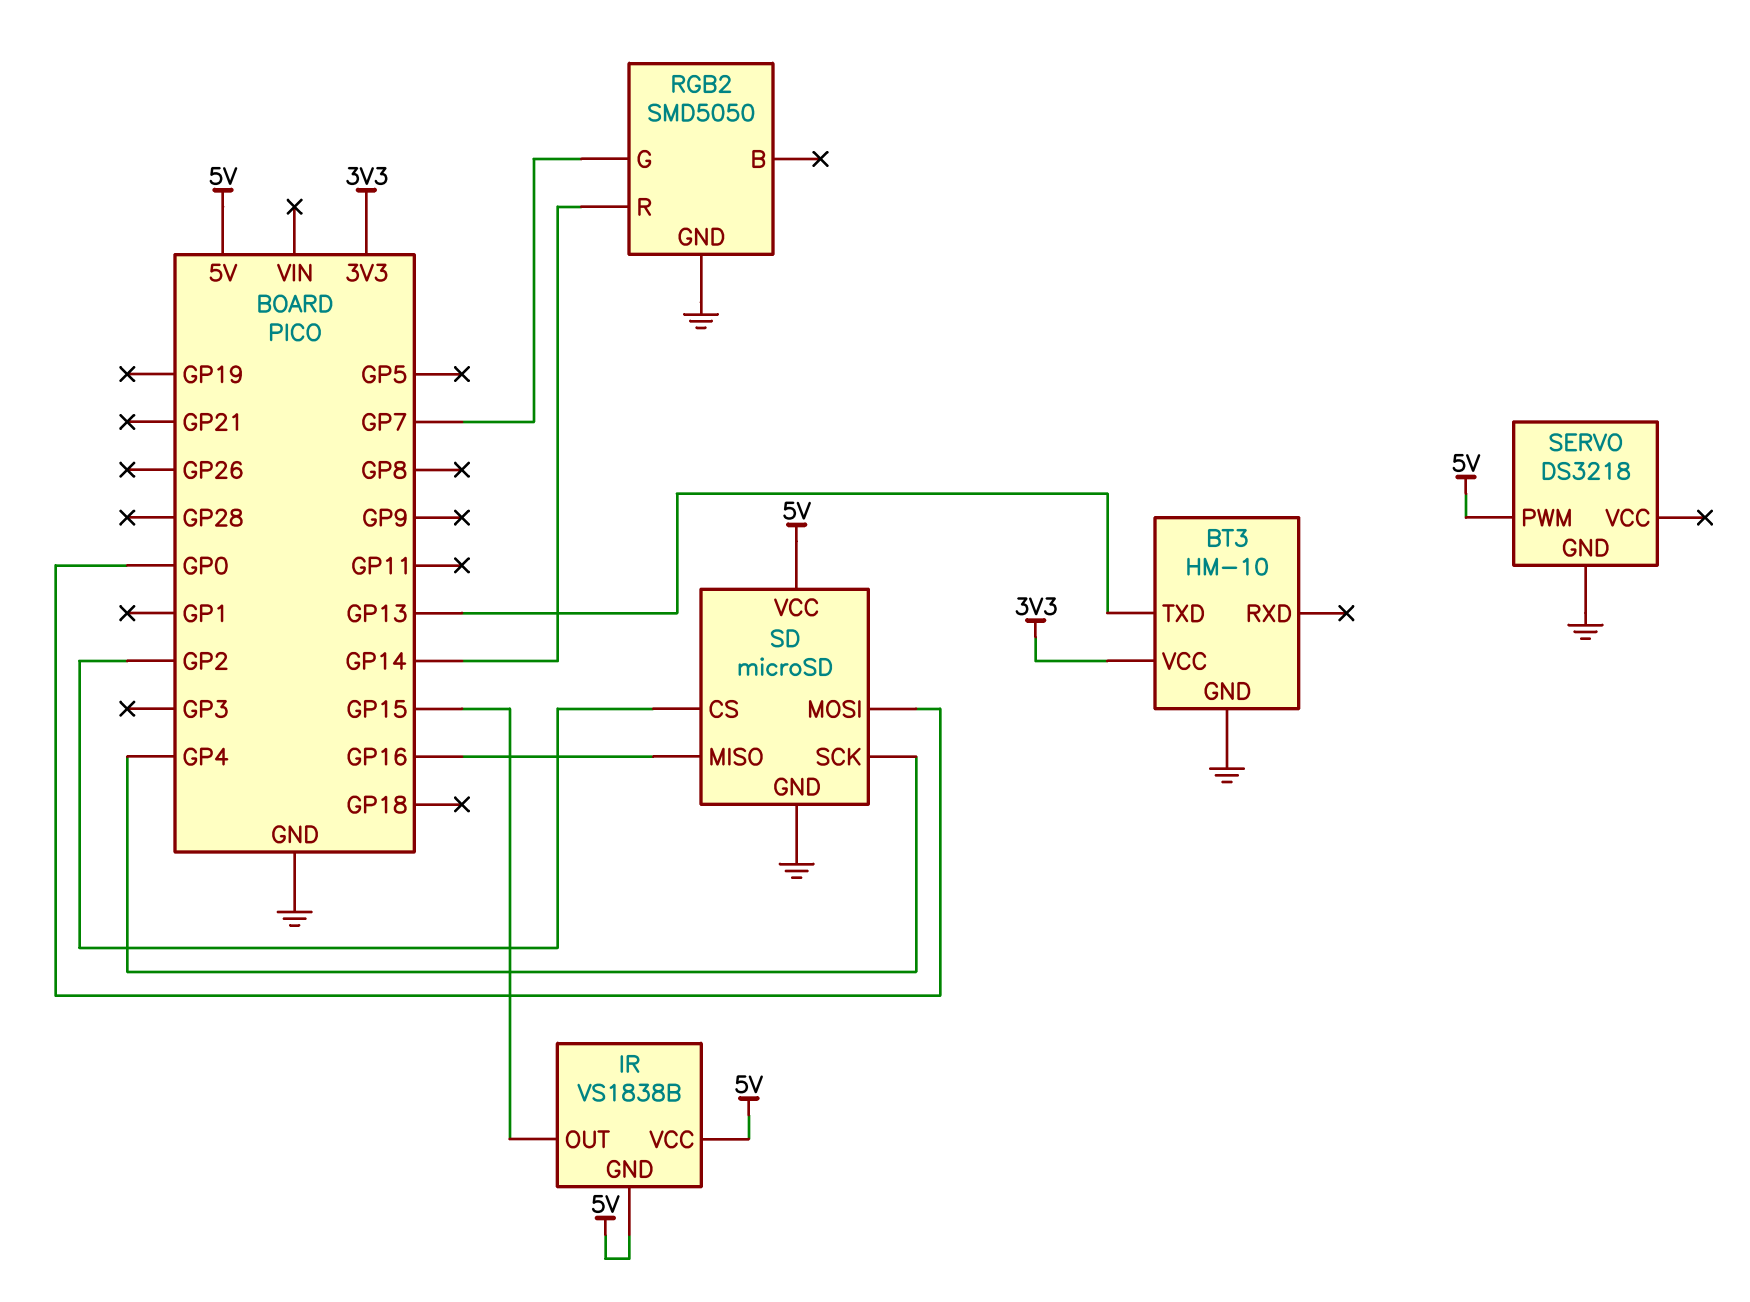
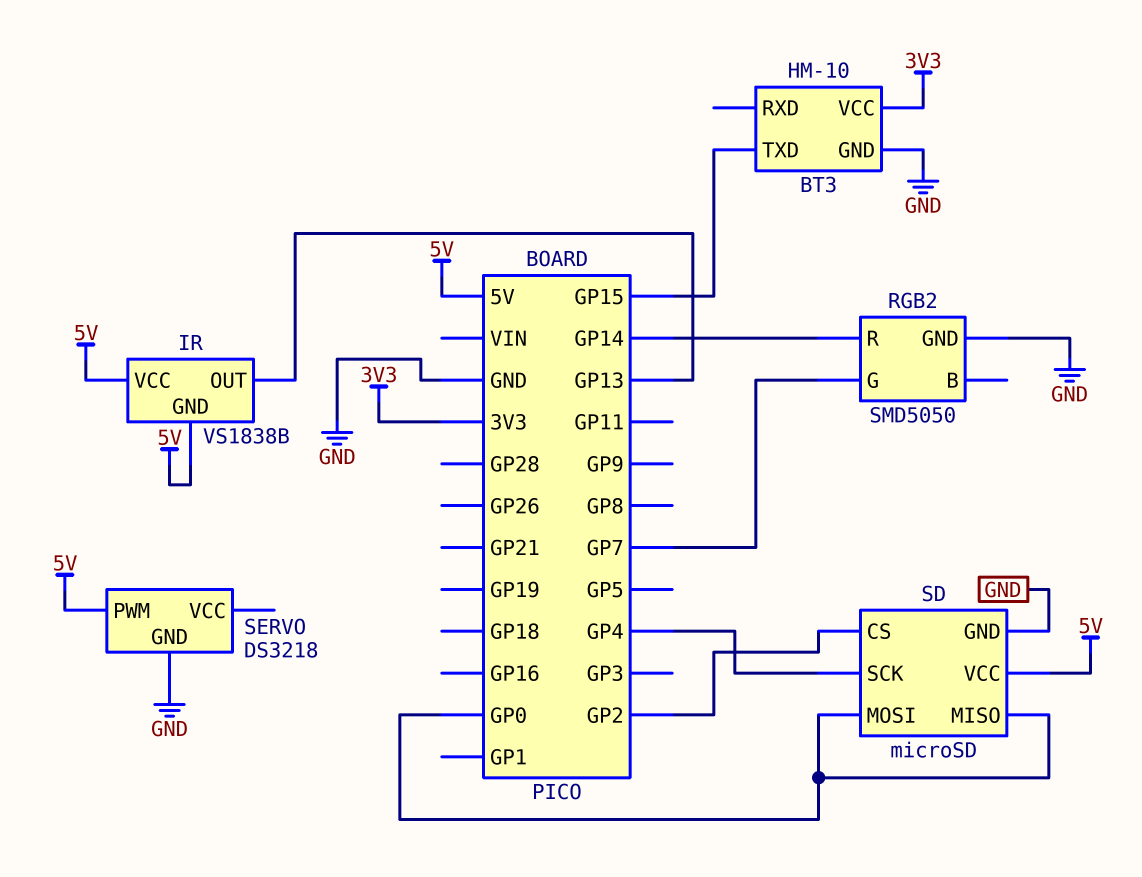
BT3 pin TXD: GP13 -> GP15
IR pin OUT: GP15 -> GP13
SD pin MISO: GP16 -> GP0

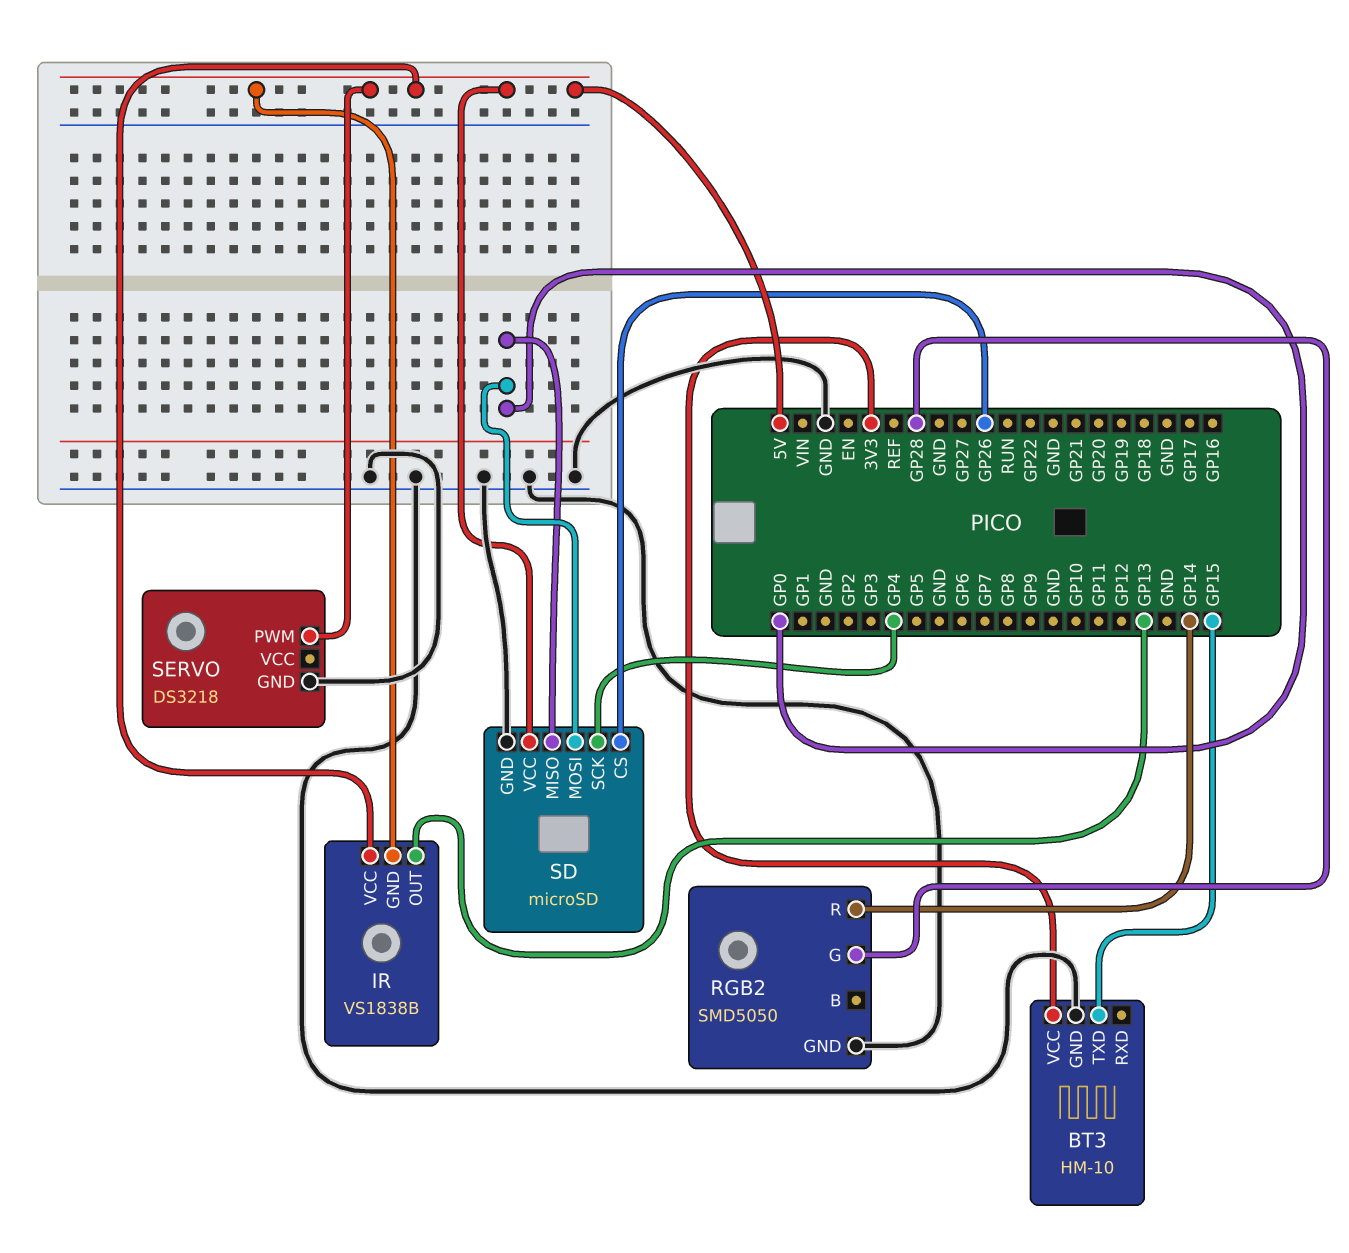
RGB2 pin G: GP7 -> GP28
SD pin CS: GP2 -> GP26

